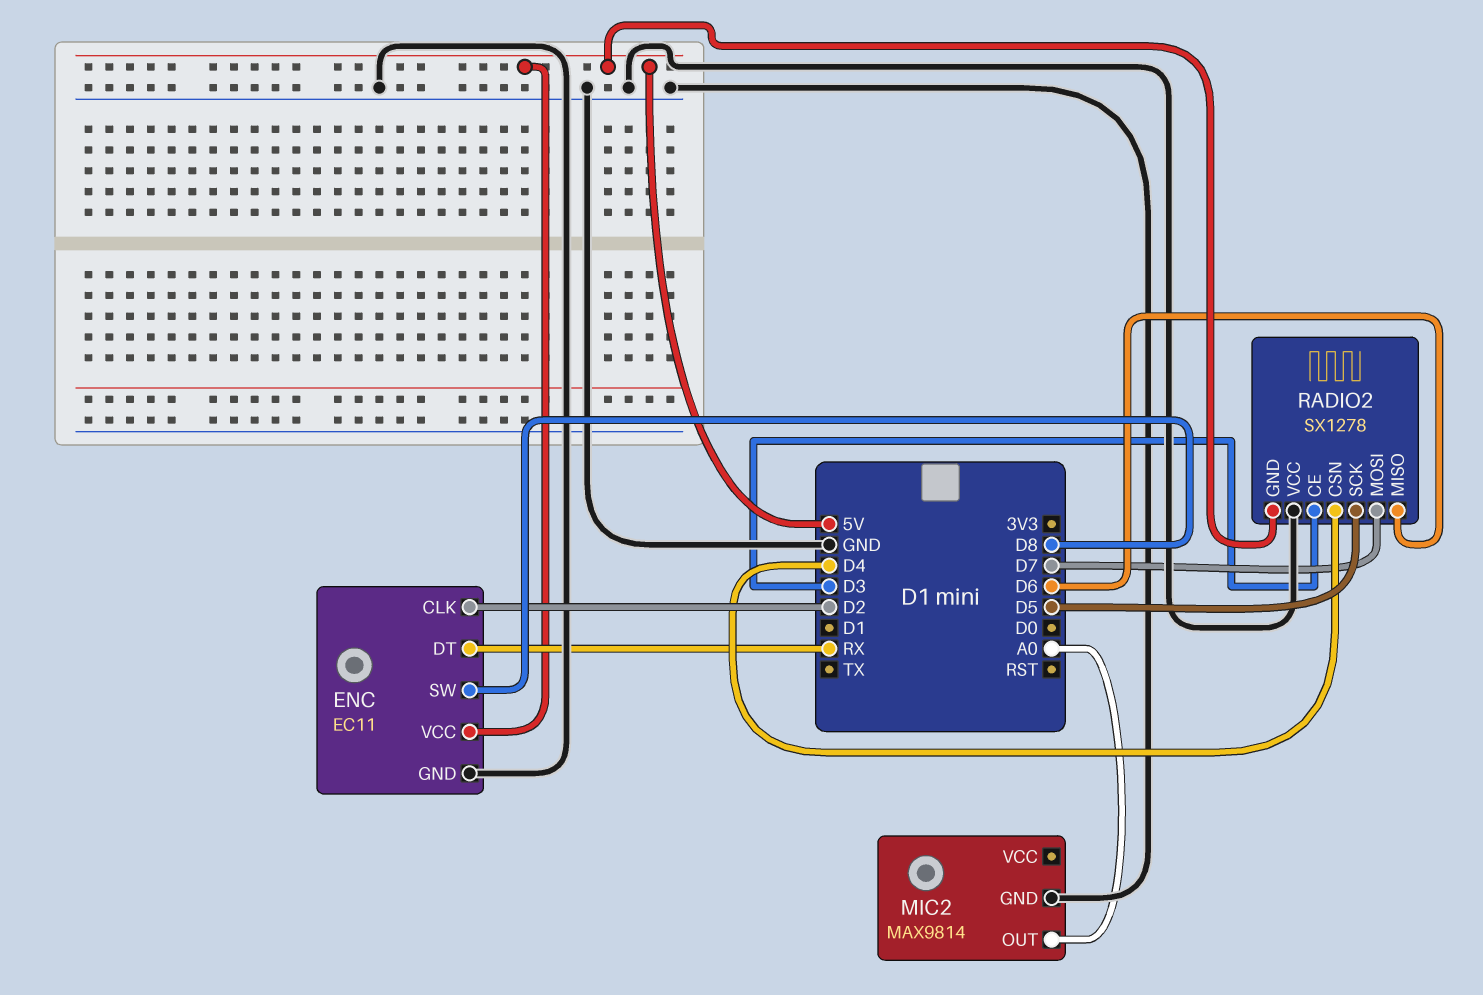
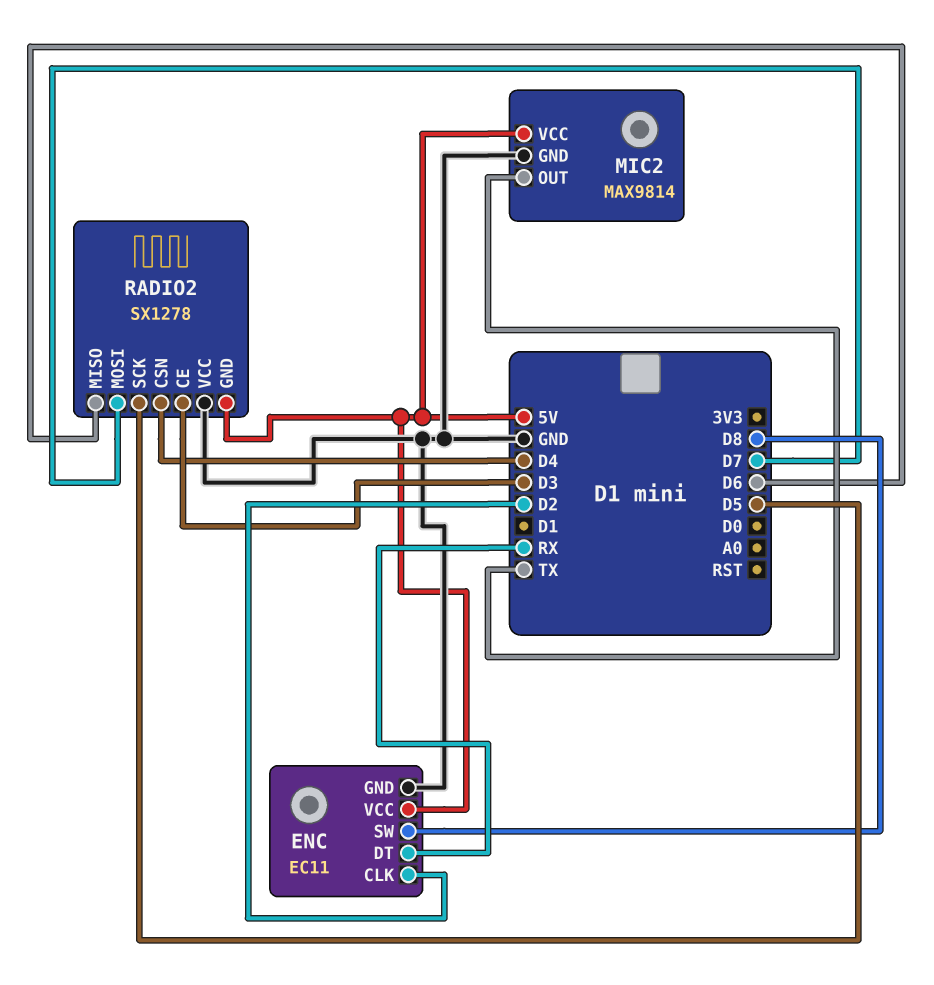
MIC2 pin OUT: A0 -> TX
MIC2 pin VCC: none -> 5V

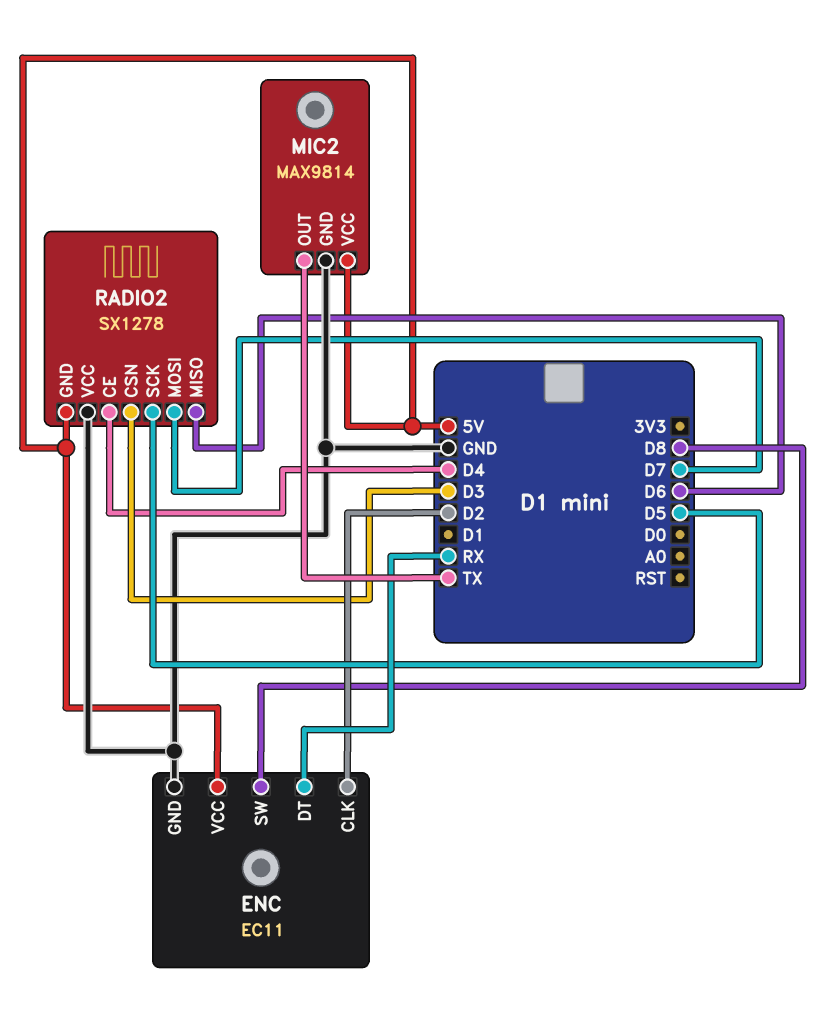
RADIO2 pin CE: D3 -> D4
RADIO2 pin CSN: D4 -> D3

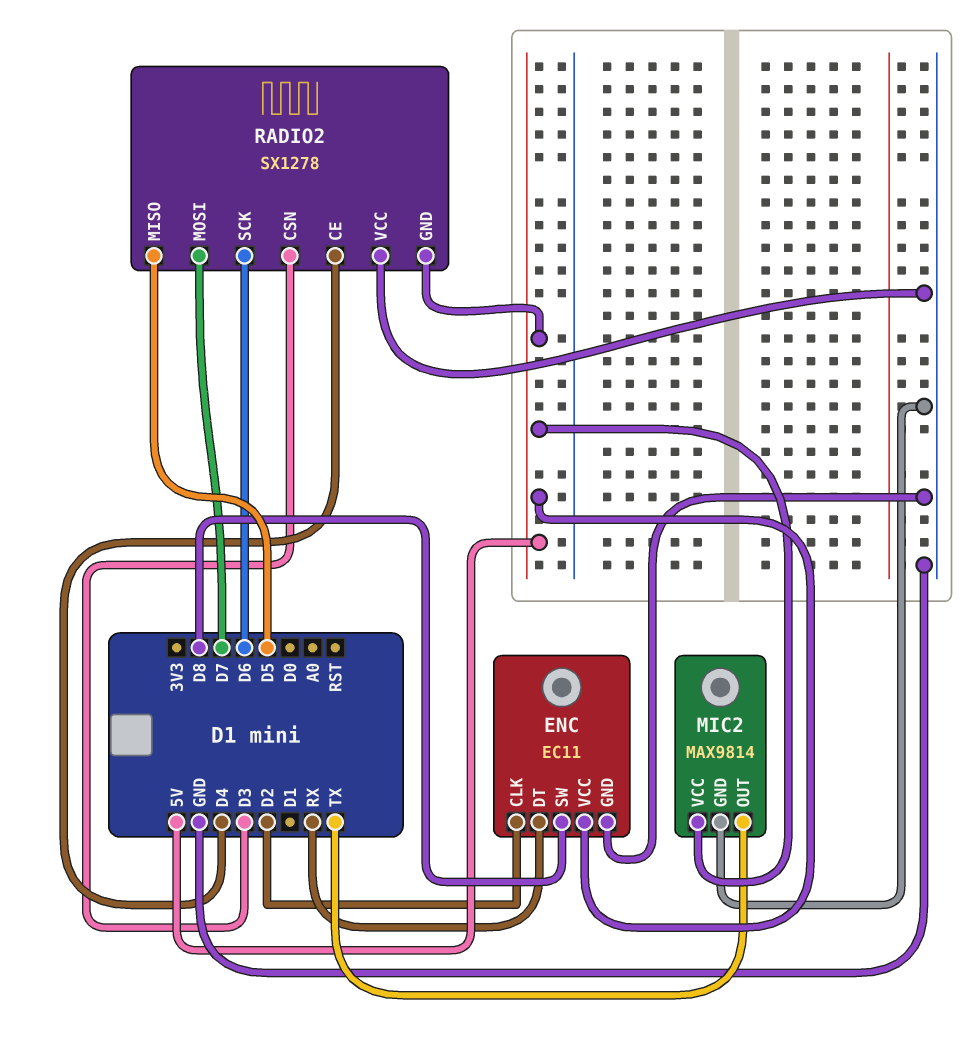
RADIO2 pin MISO: D6 -> D5
RADIO2 pin SCK: D5 -> D6

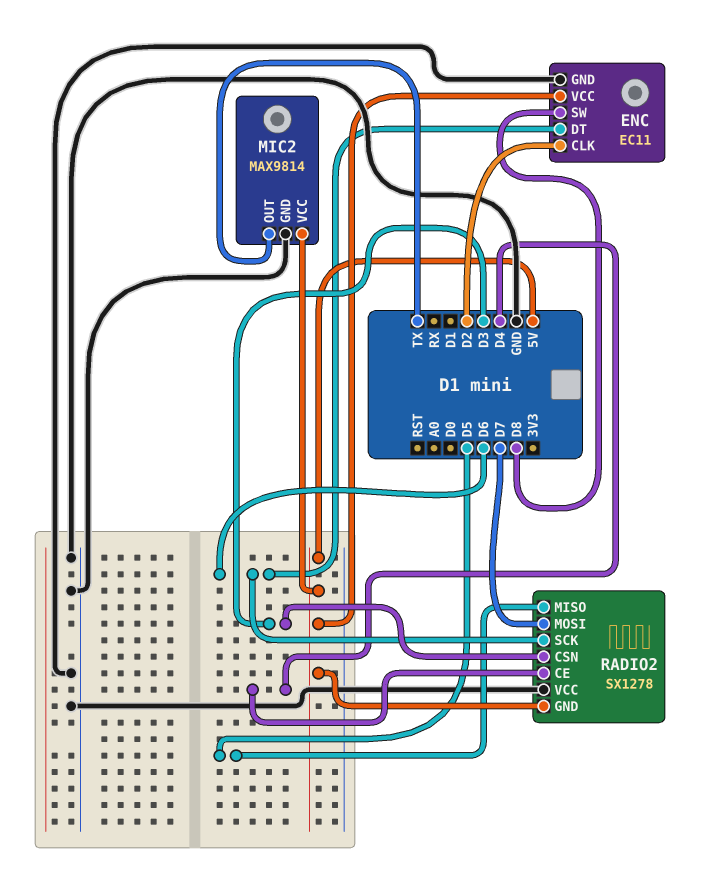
ENC pin DT: RX -> D6

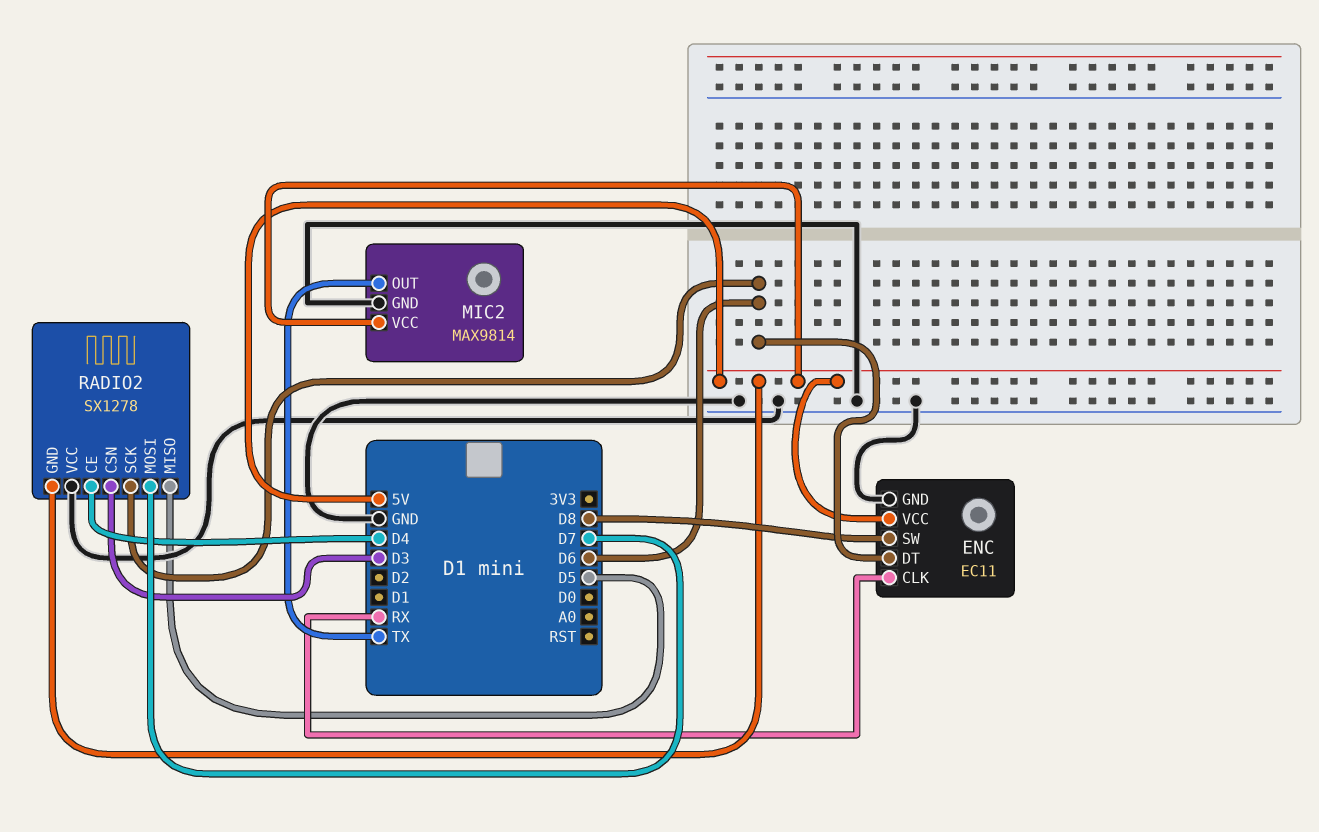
ENC pin CLK: D2 -> RX

